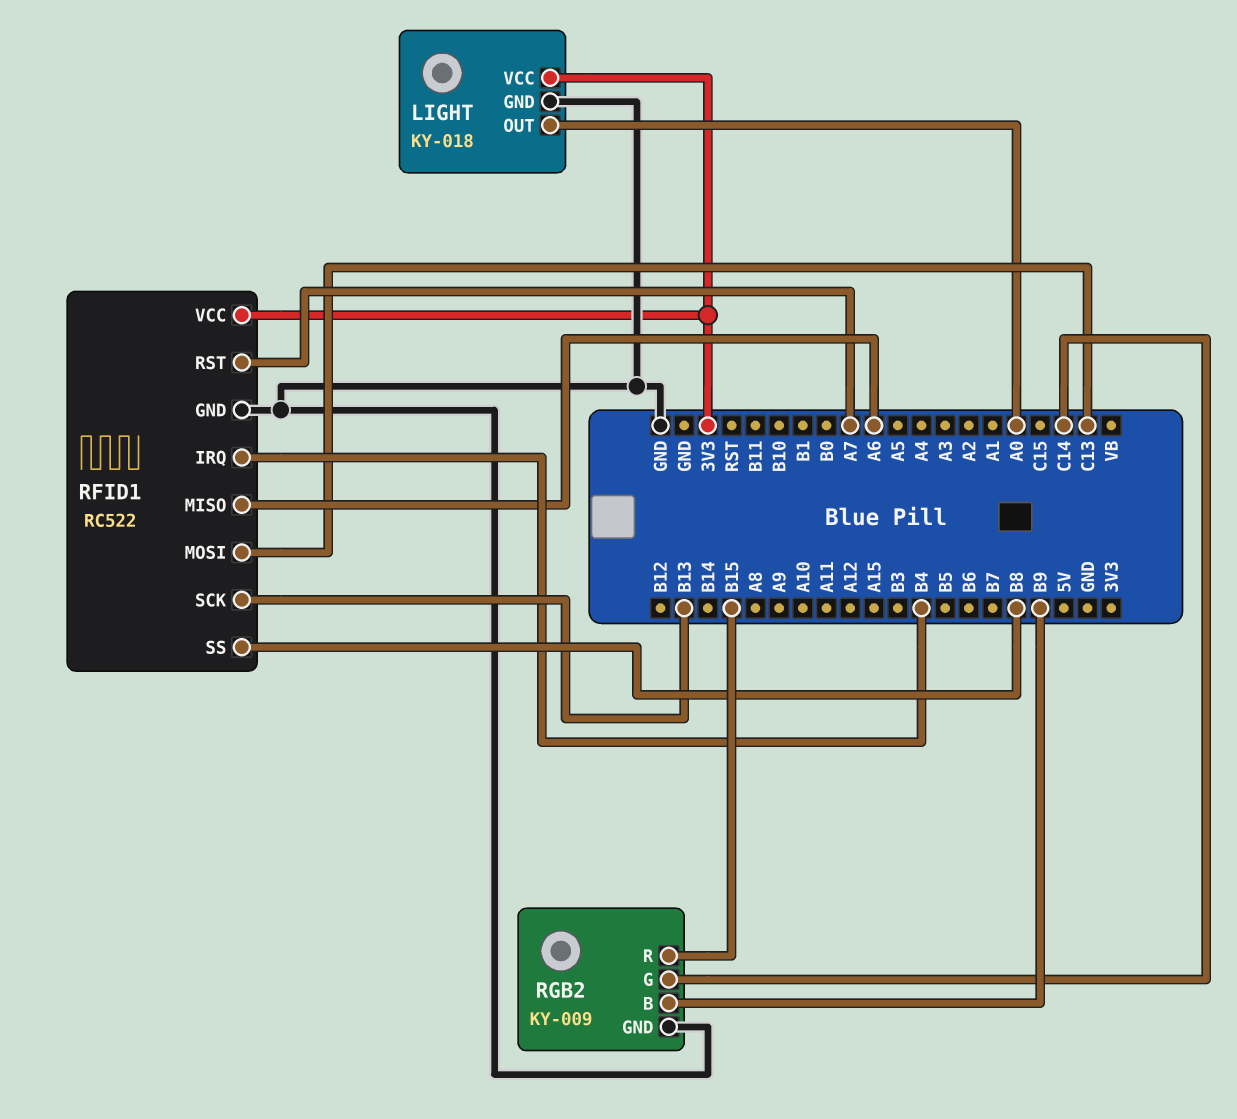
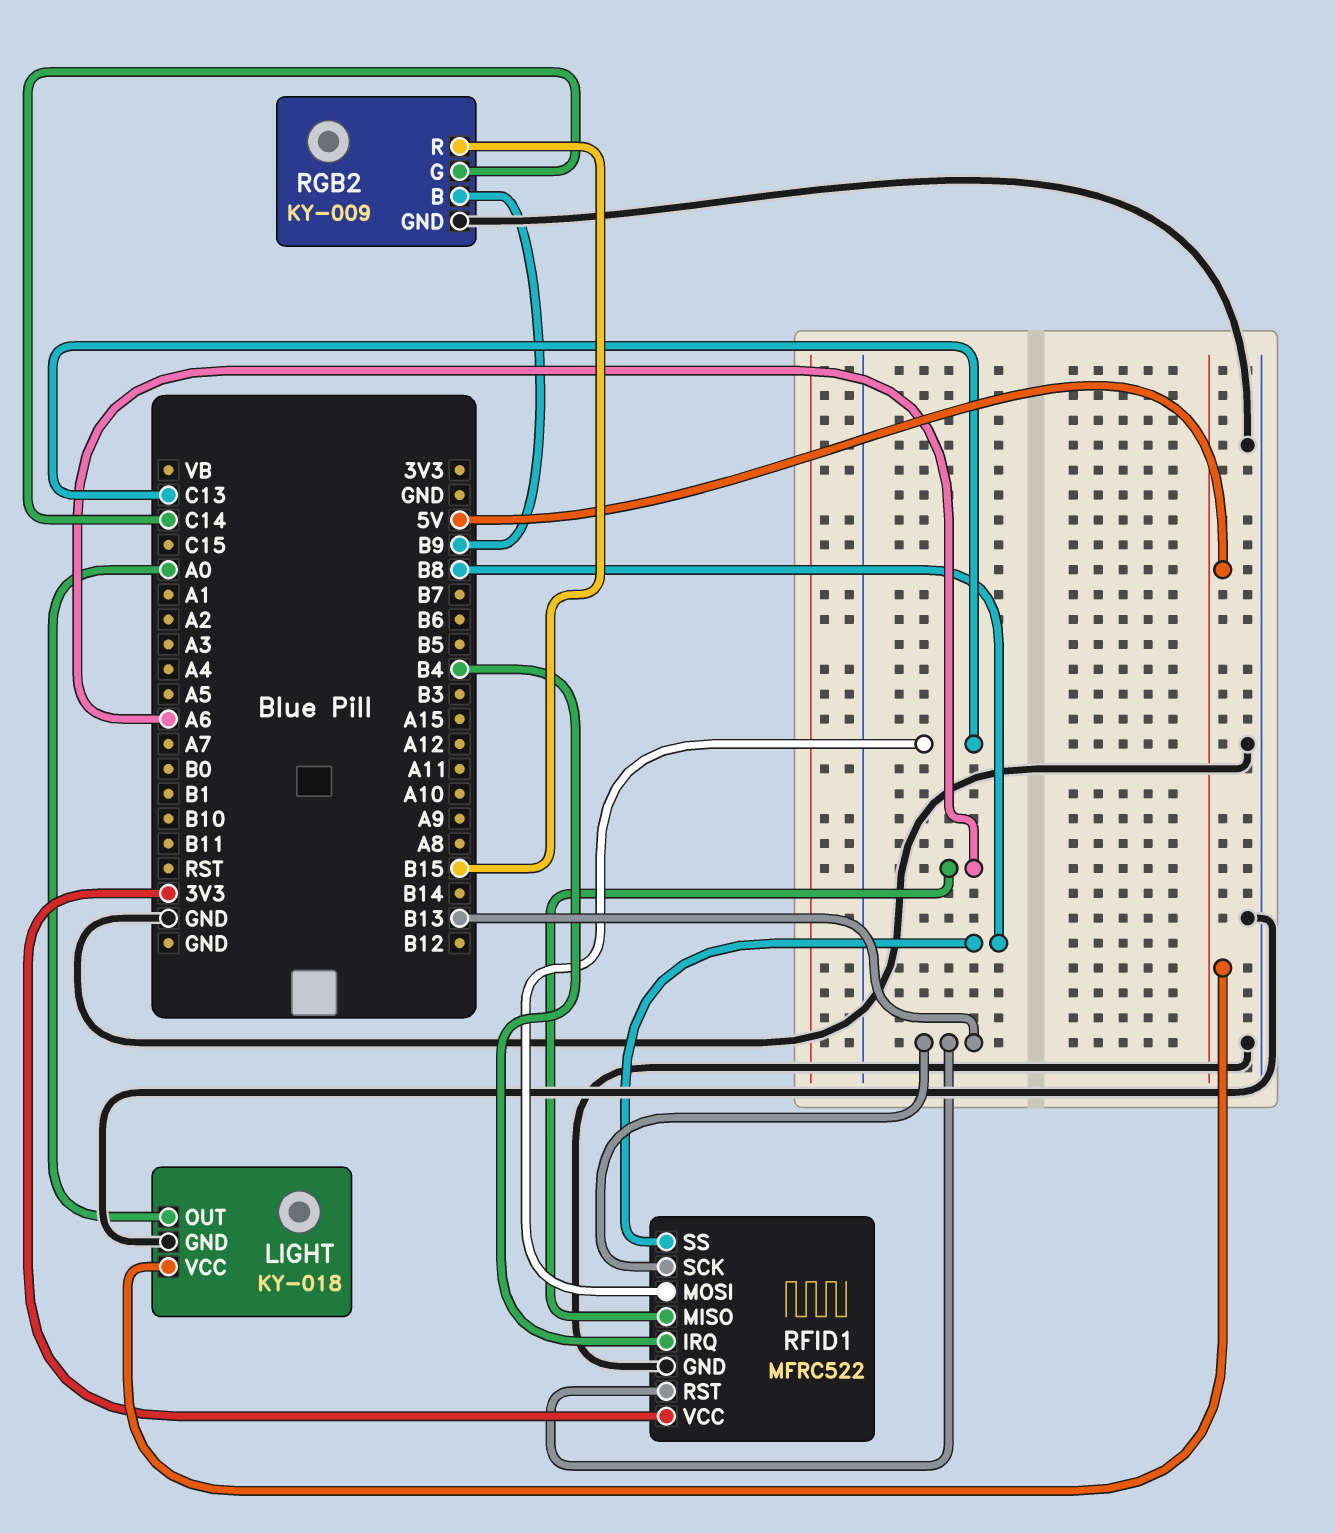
LIGHT pin VCC: 3V3 -> 5V
RFID1: RC522 -> MFRC522
RFID1 pin RST: A7 -> B13

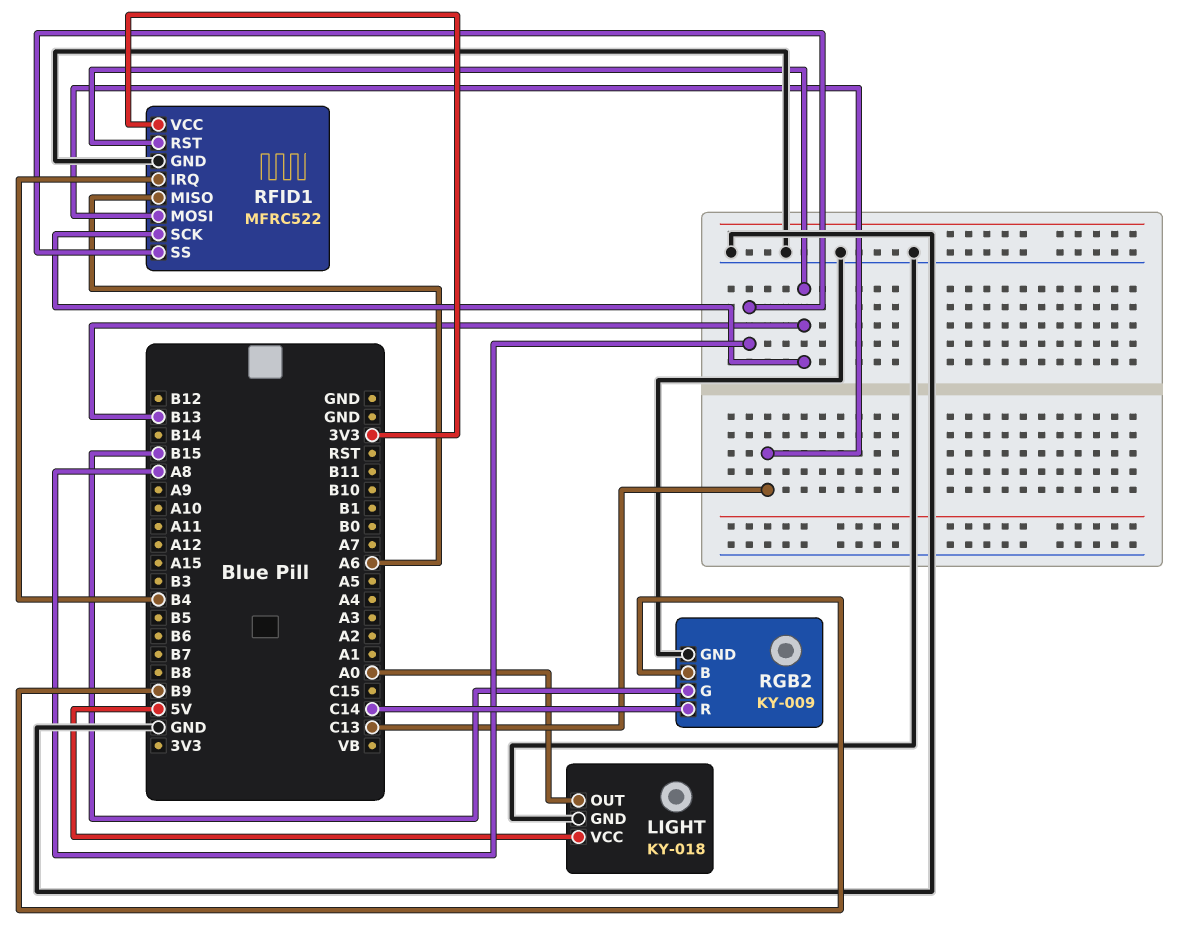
RFID1 pin SS: B8 -> A8
RGB2 pin G: C14 -> B15
RGB2 pin R: B15 -> C14

